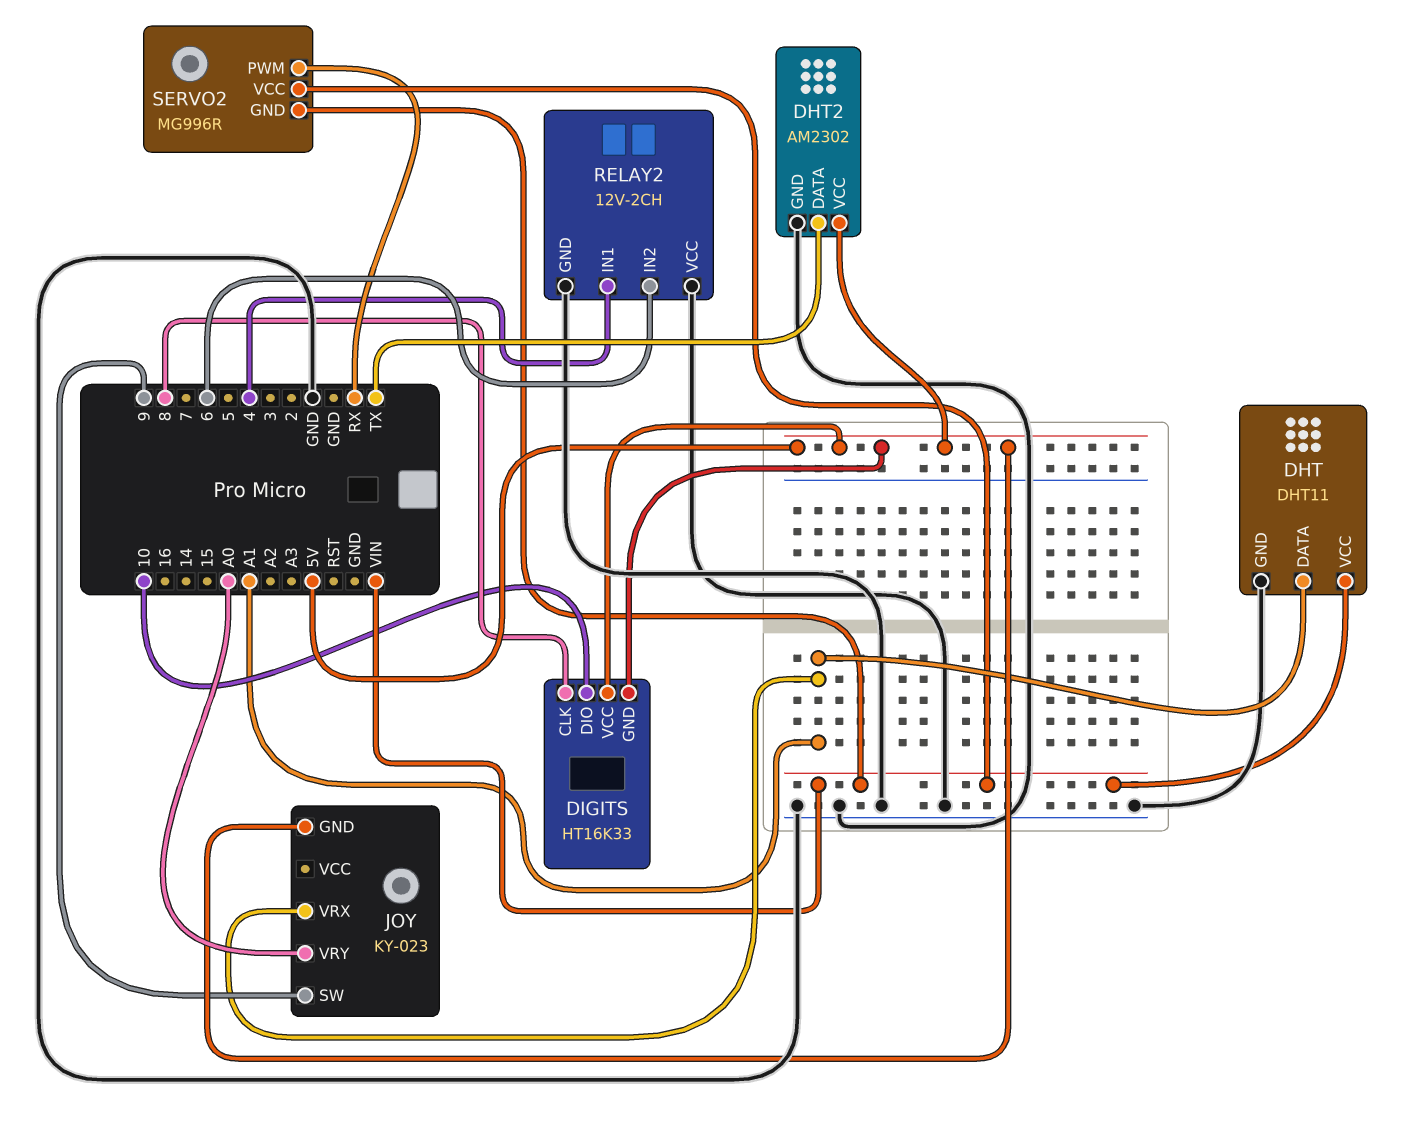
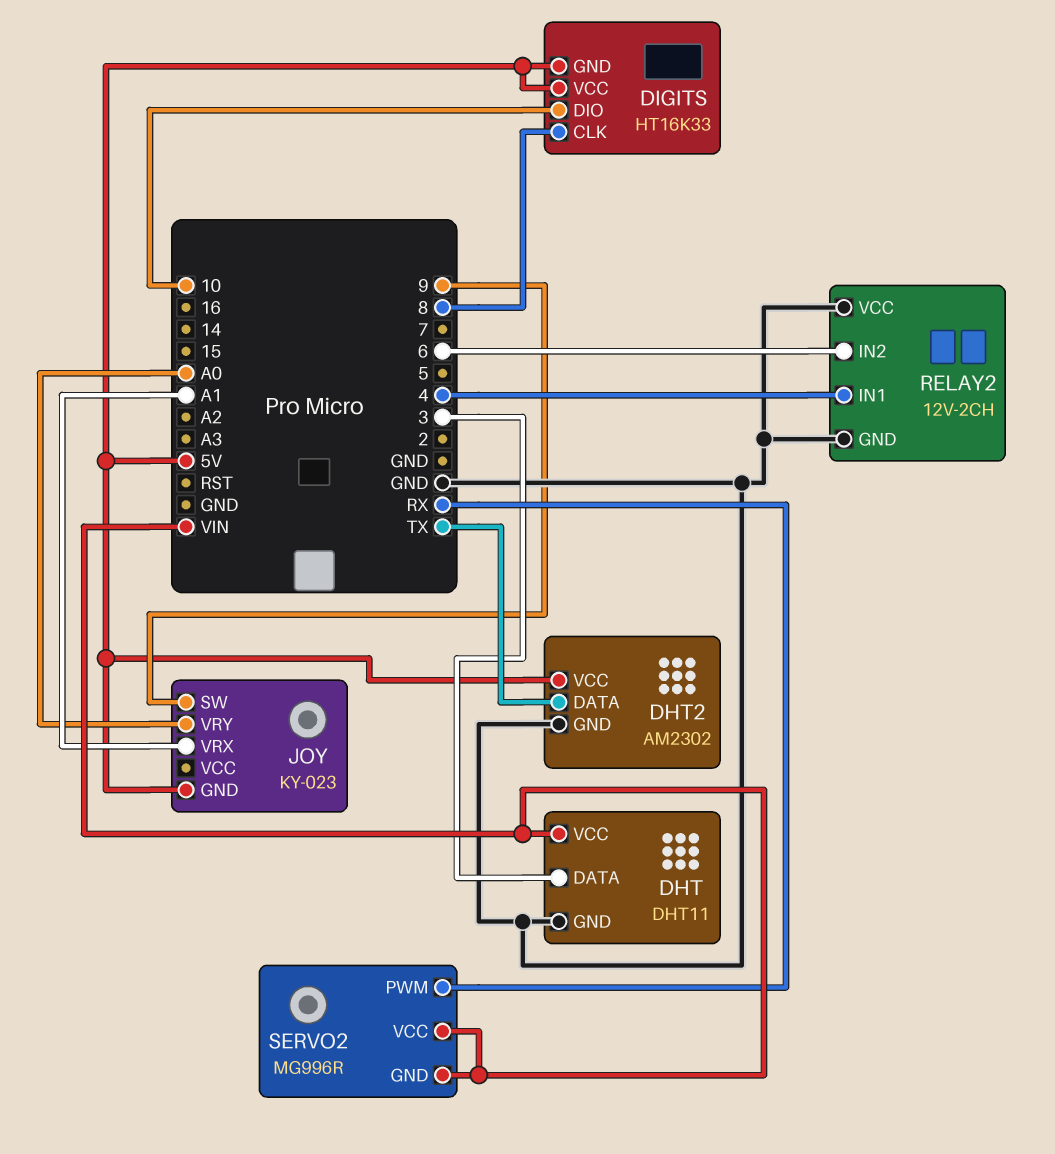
DHT pin DATA: A1 -> 3

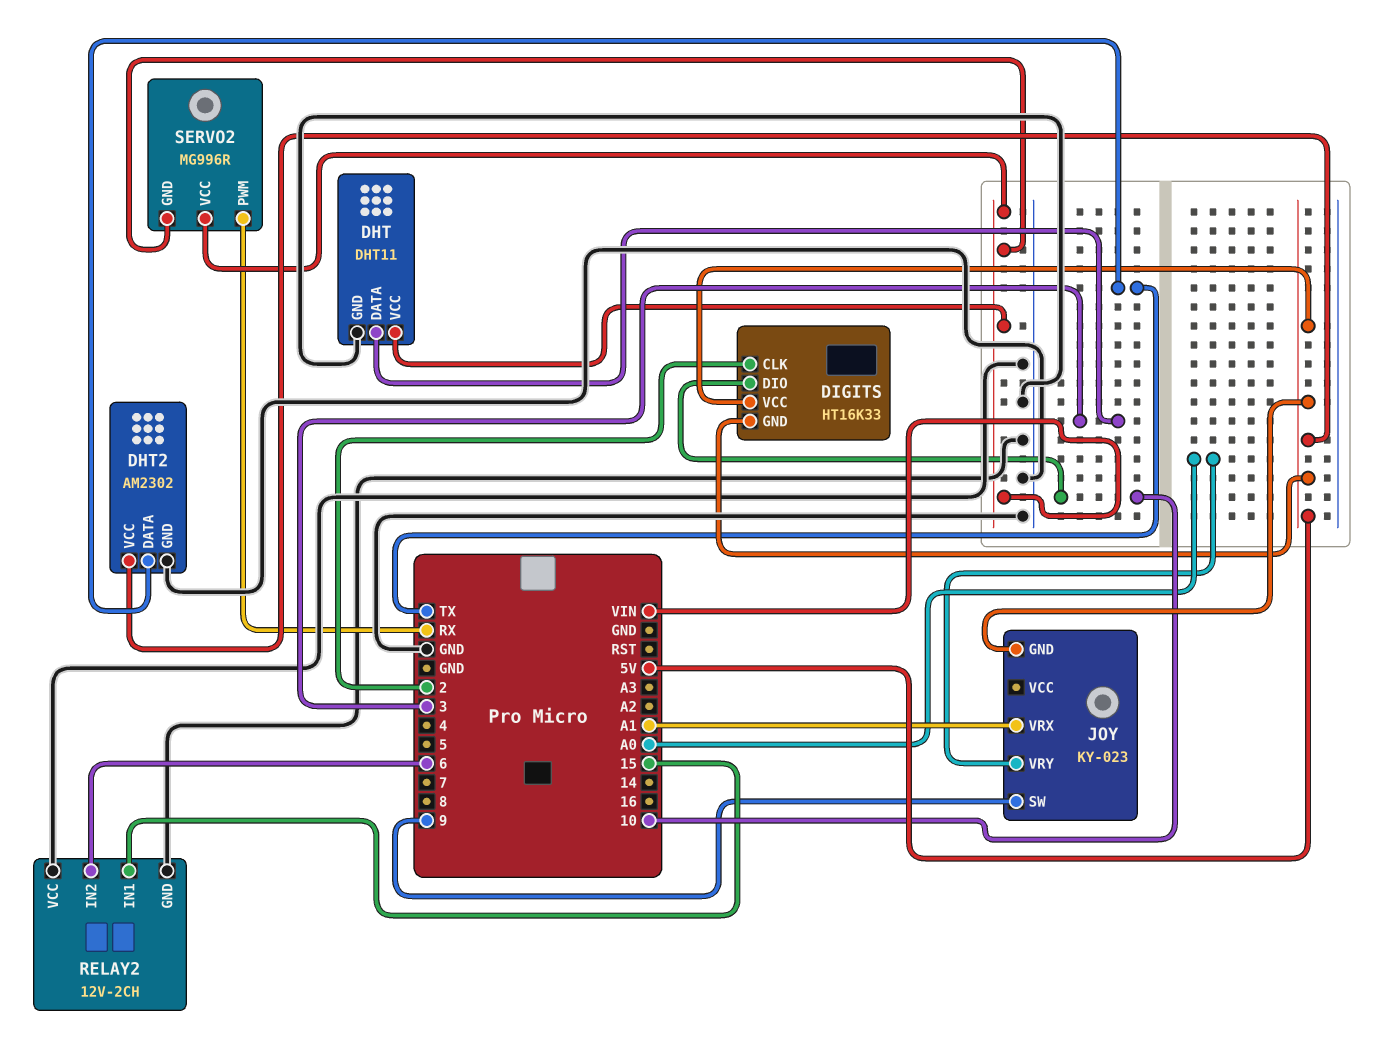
DIGITS pin CLK: 8 -> 2
RELAY2 pin IN1: 4 -> 15

